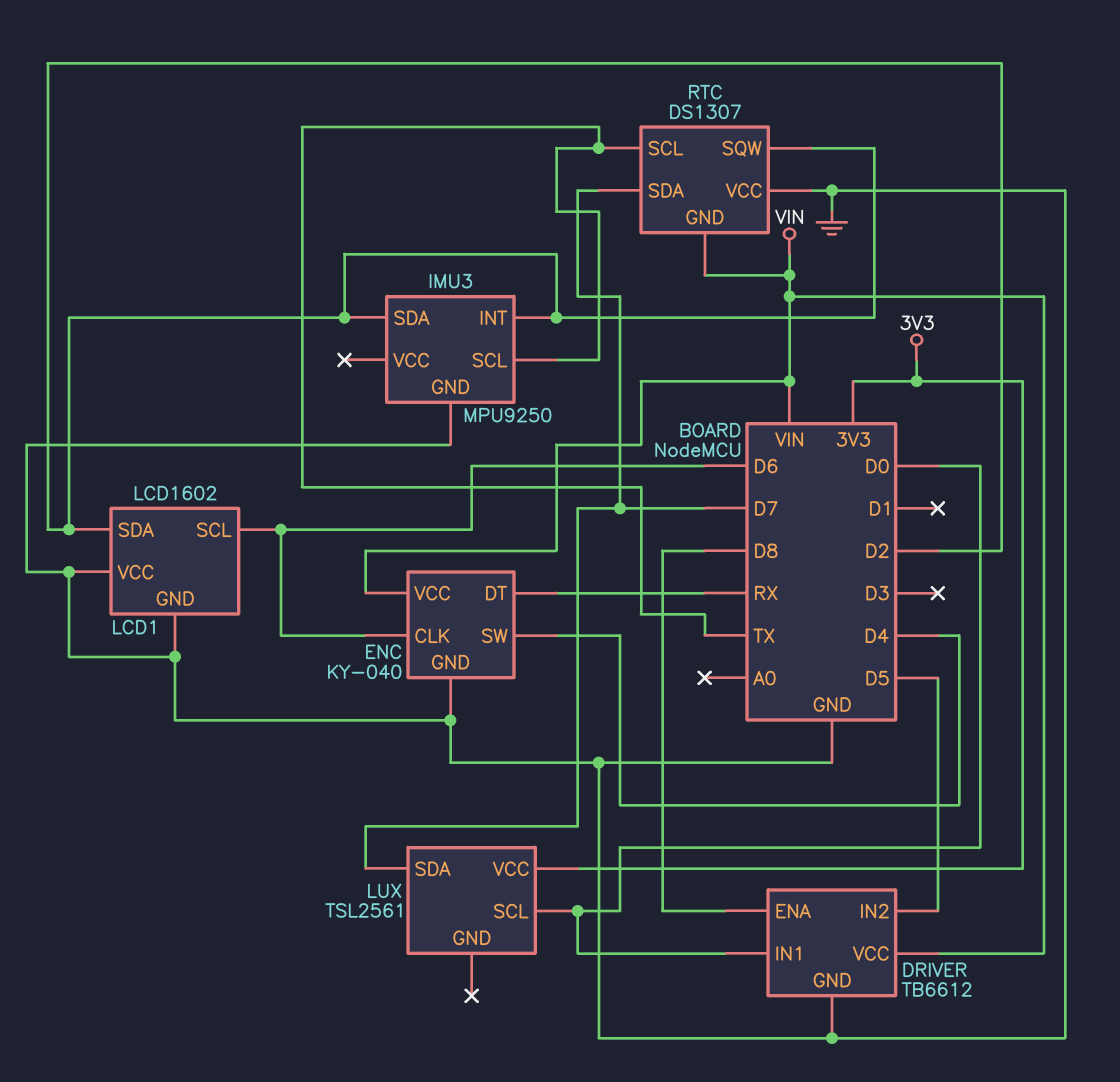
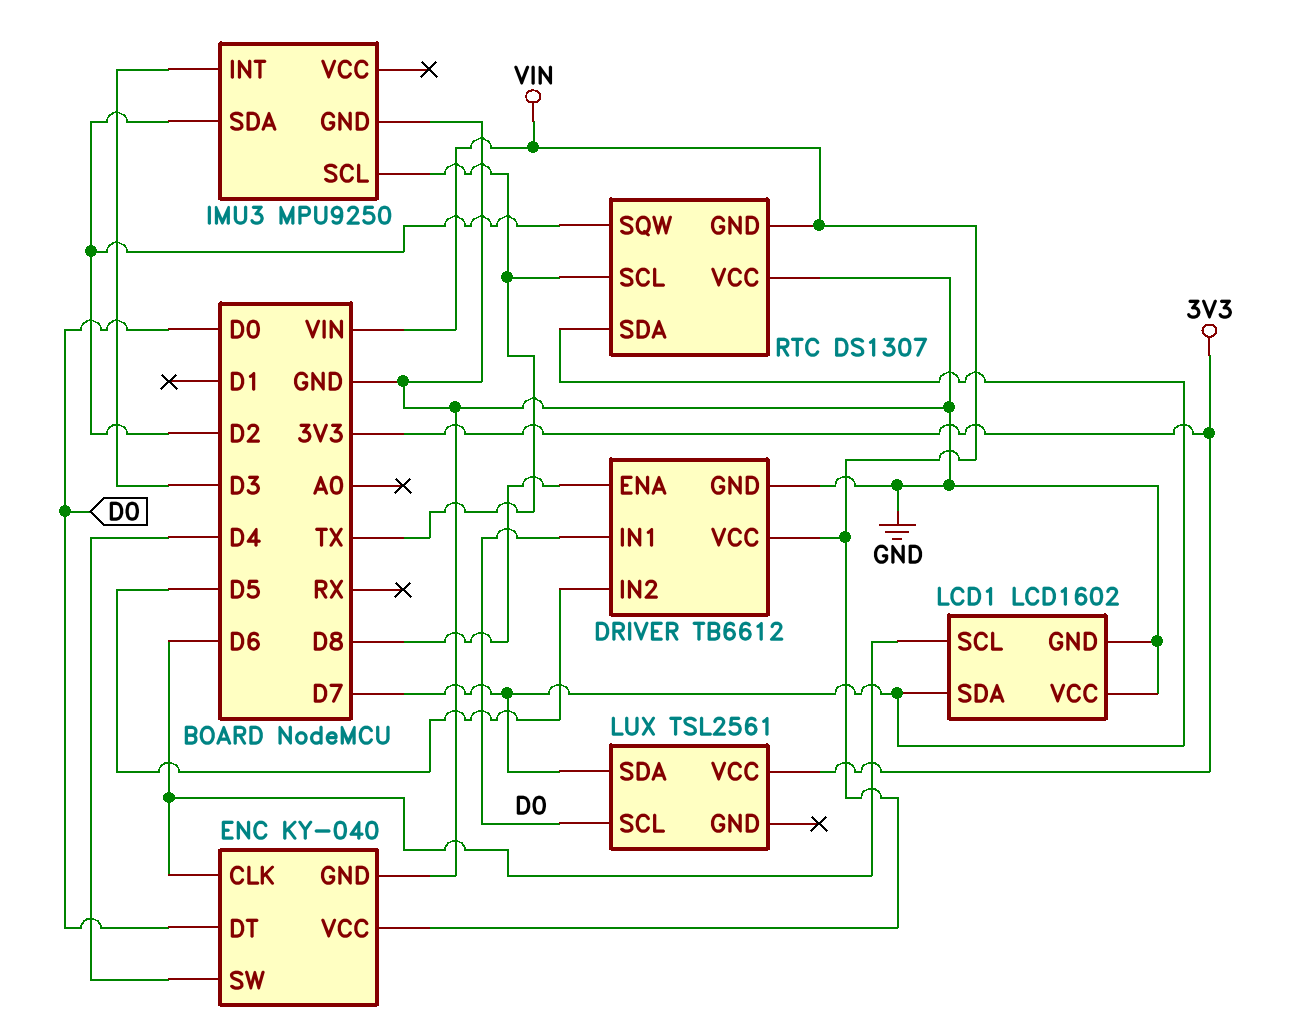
ENC pin DT: RX -> D0
IMU3 pin INT: D2 -> D3
LCD1 pin SDA: D2 -> D7

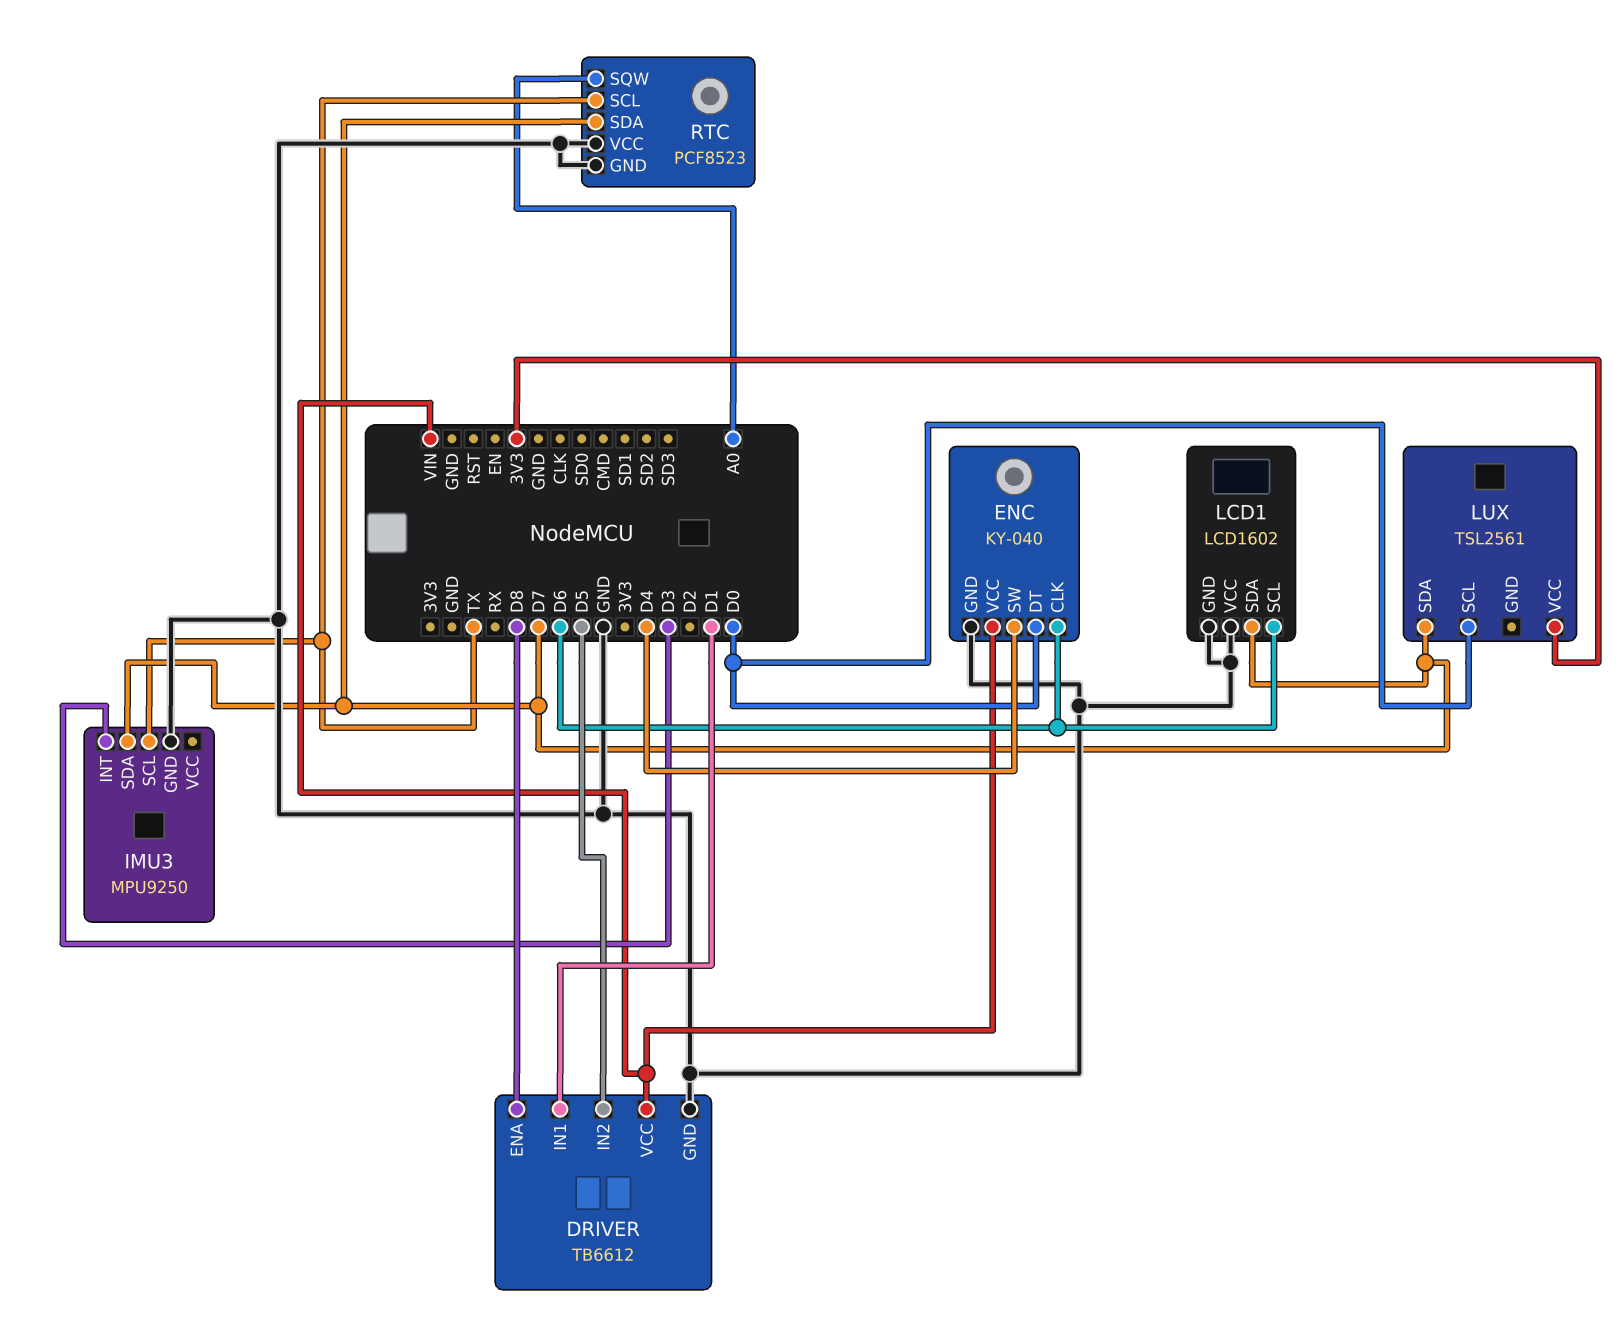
DRIVER pin IN1: D0 -> D1
IMU3 pin SDA: D2 -> D7
RTC: DS1307 -> PCF8523
RTC pin GND: VIN -> GND
RTC pin SQW: D2 -> A0

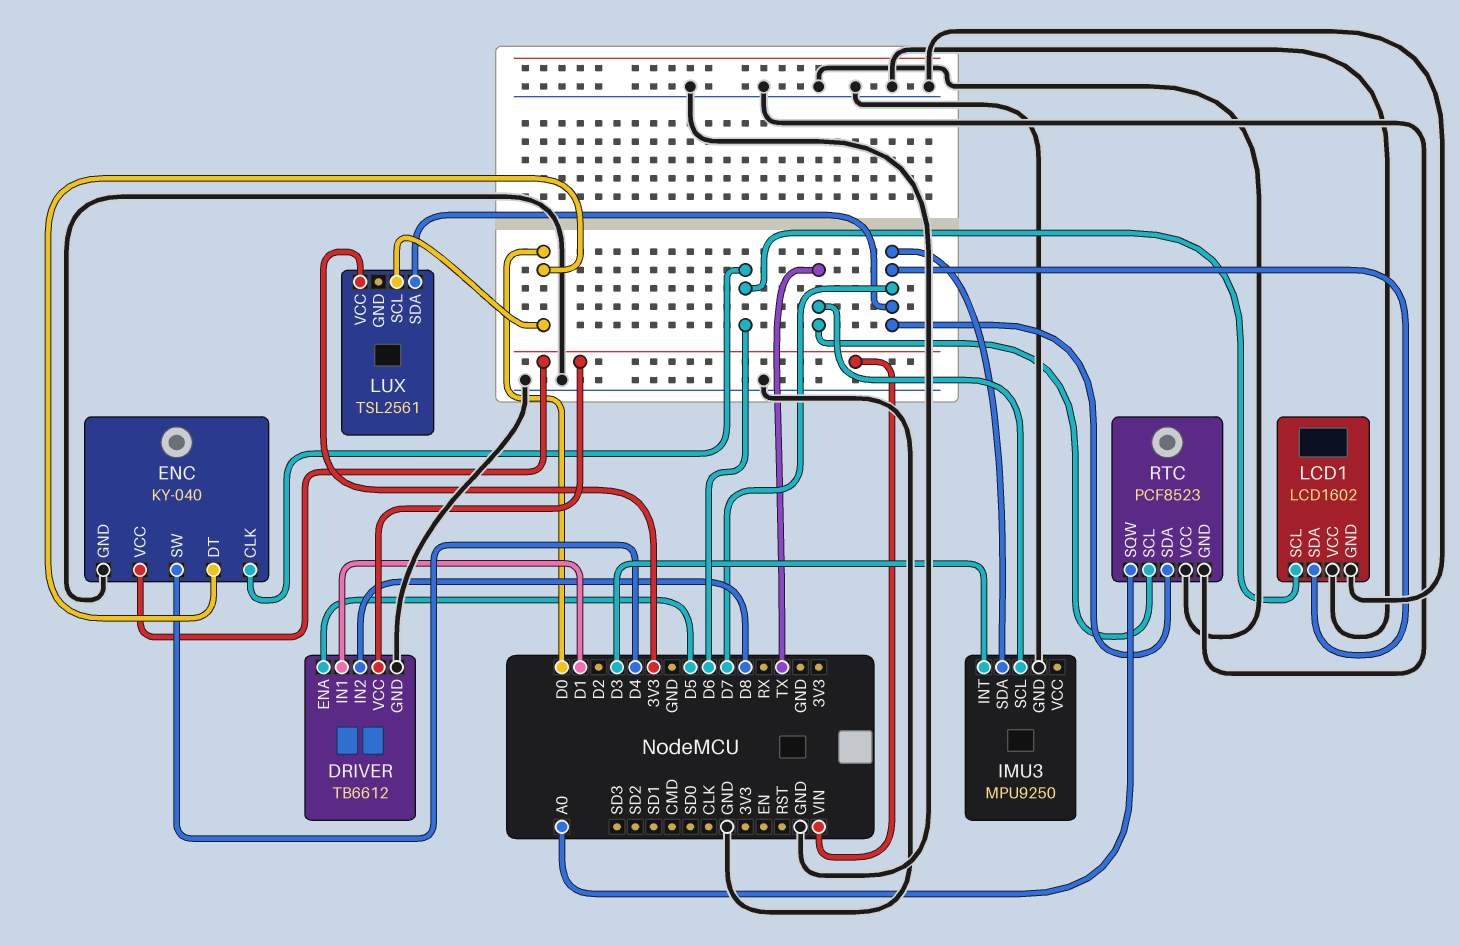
DRIVER pin ENA: D8 -> D5
DRIVER pin IN2: D5 -> D8

